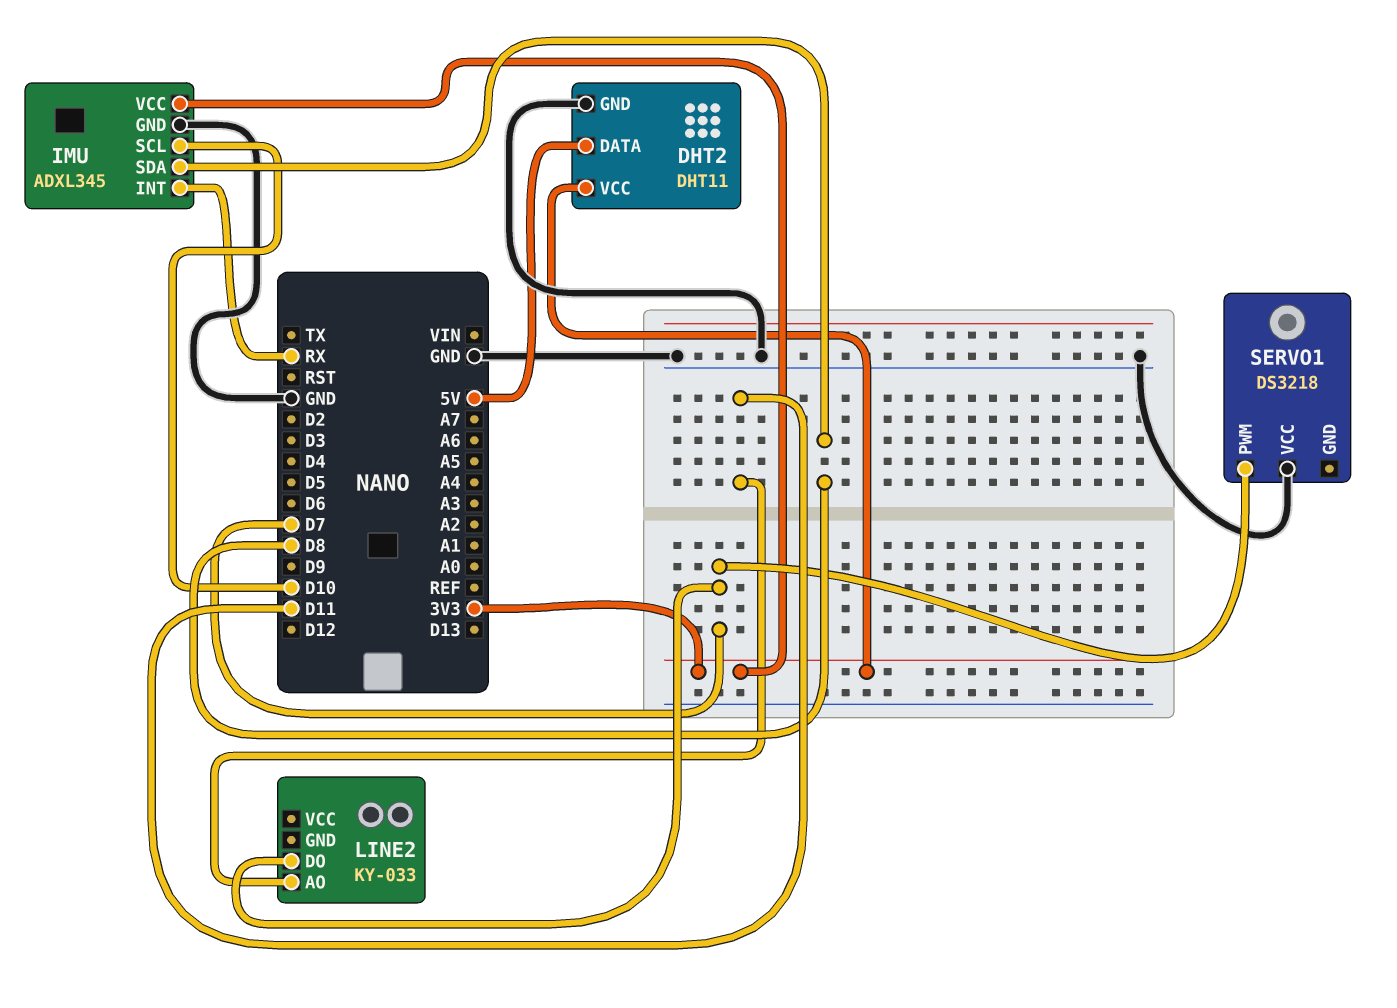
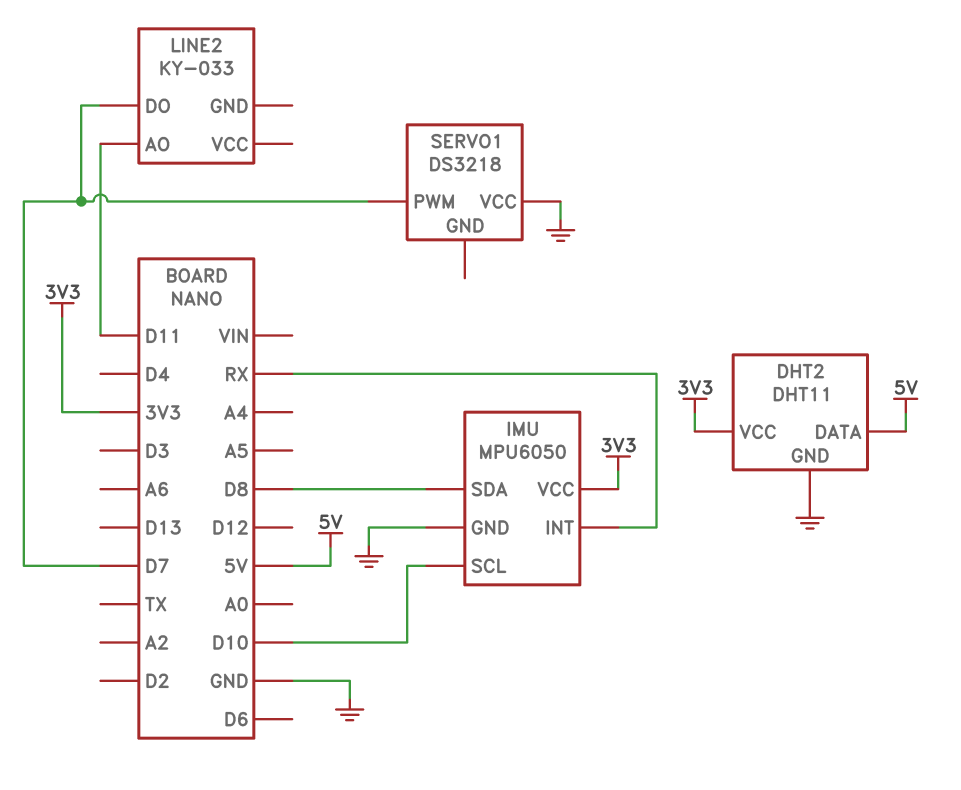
IMU: ADXL345 -> MPU6050

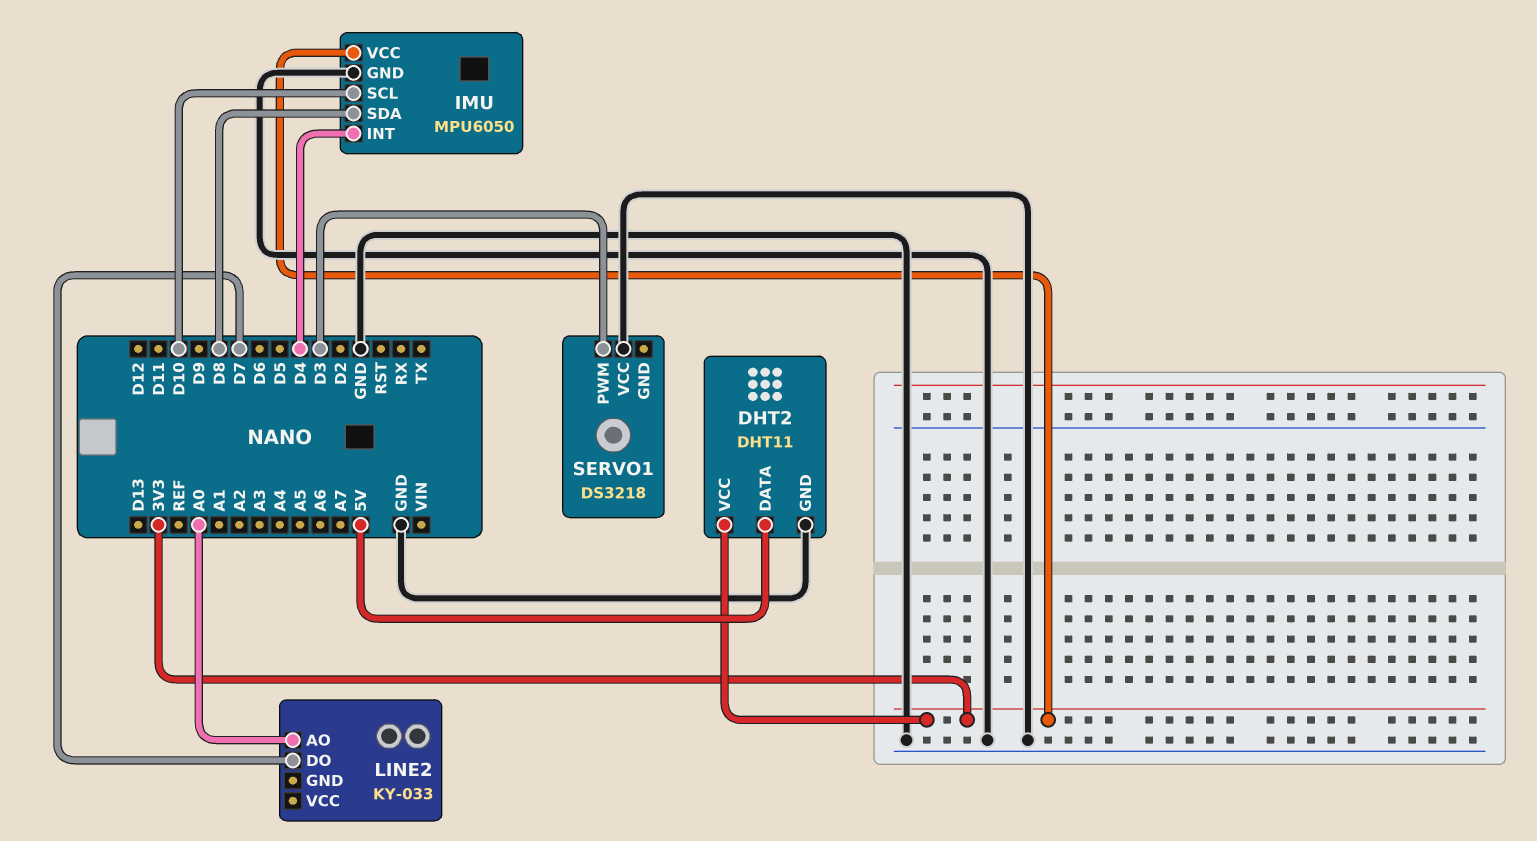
IMU pin INT: RX -> D4
LINE2 pin AO: D11 -> A0
SERVO1 pin PWM: D7 -> D3

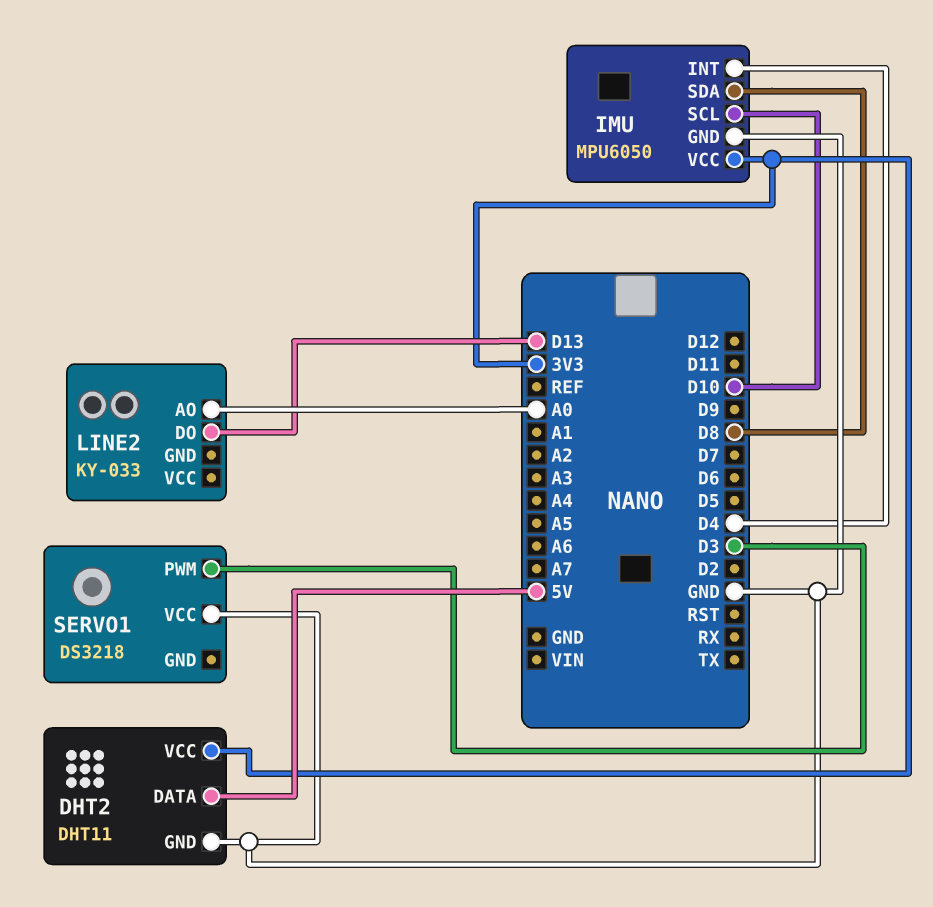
LINE2 pin DO: D7 -> D13

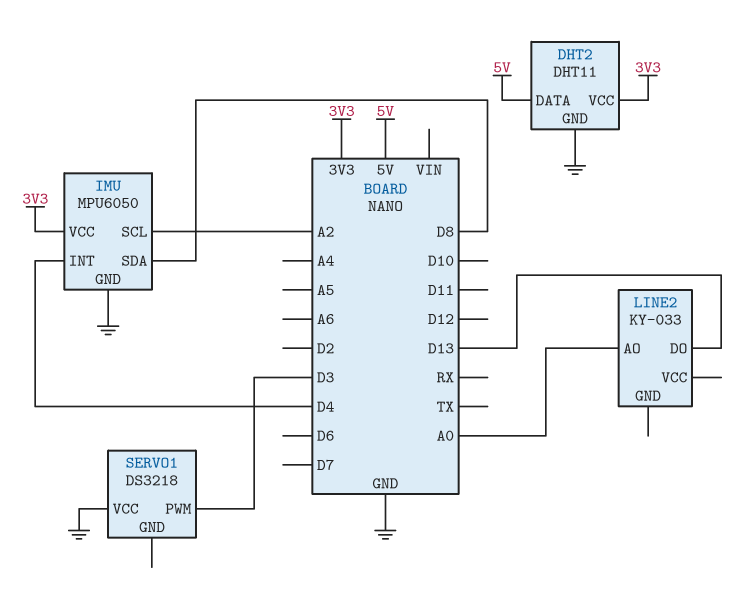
IMU pin SCL: D10 -> A2

